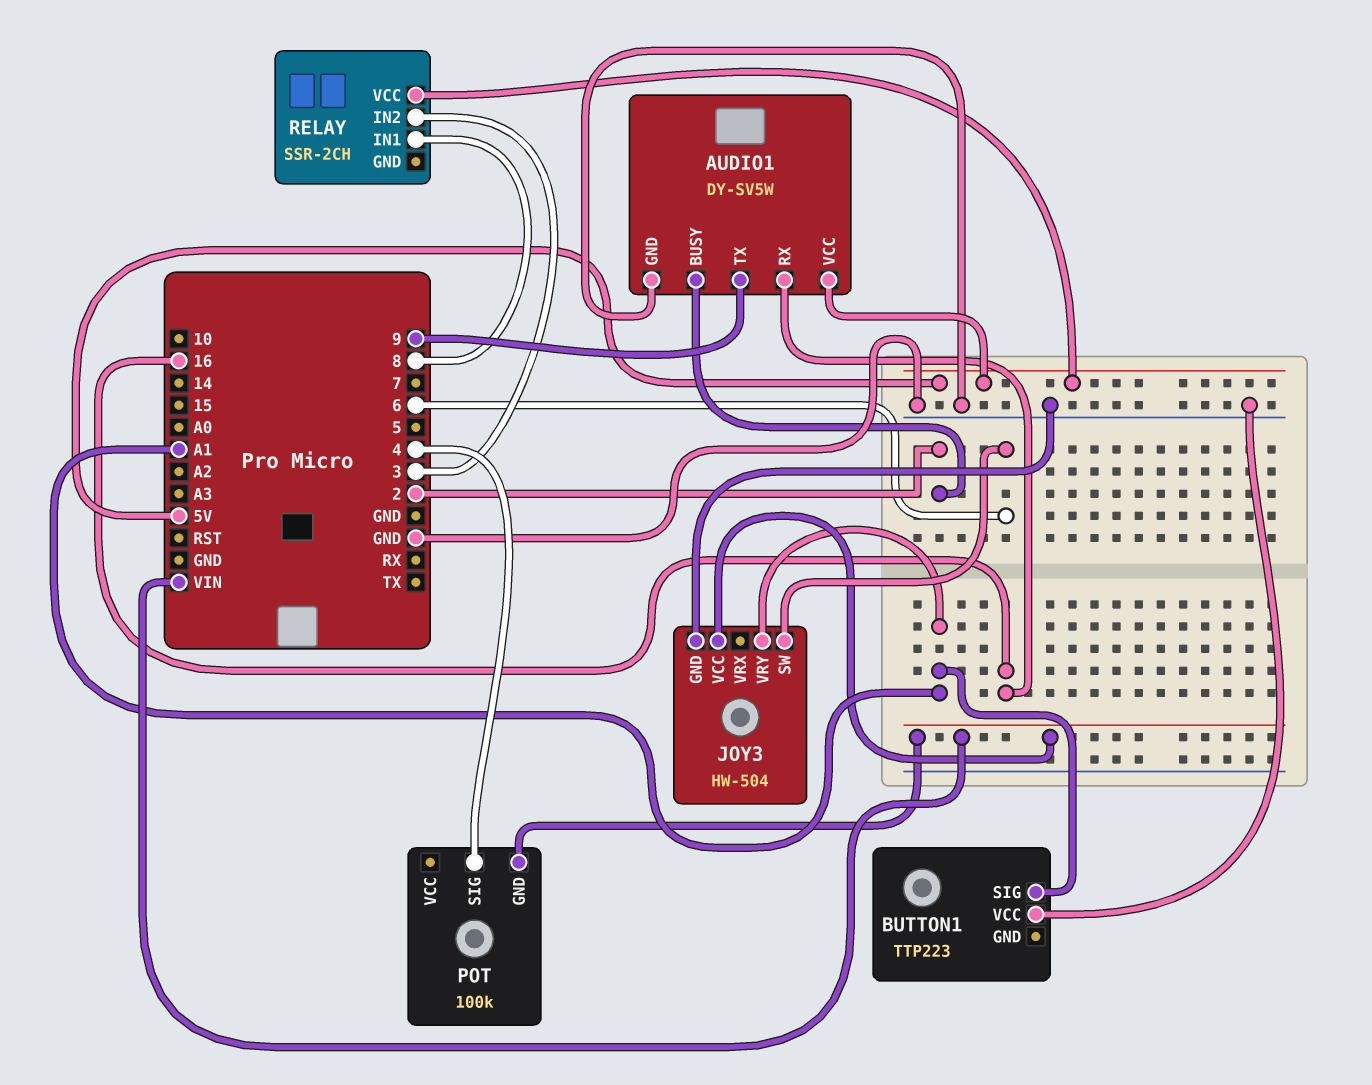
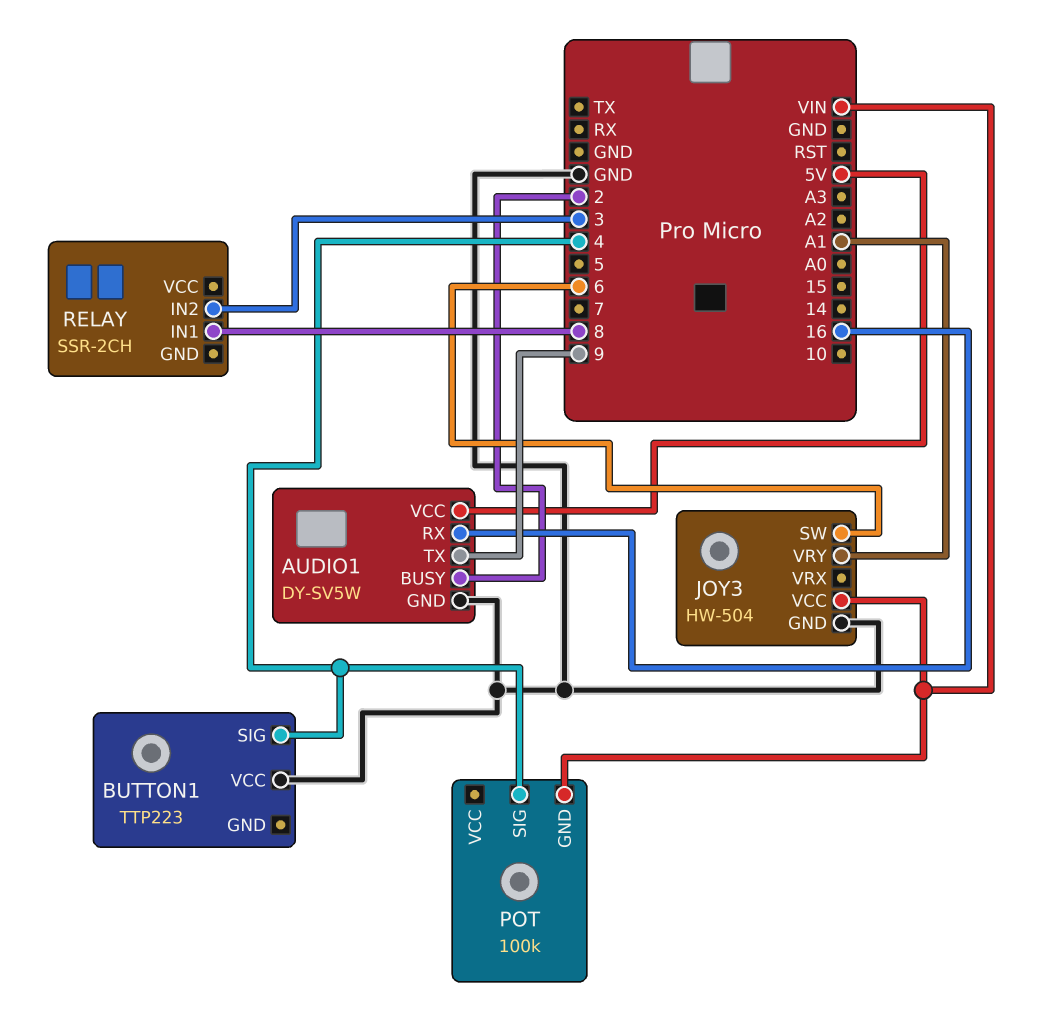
BUTTON1 pin SIG: A1 -> 4
RELAY pin VCC: 5V -> none

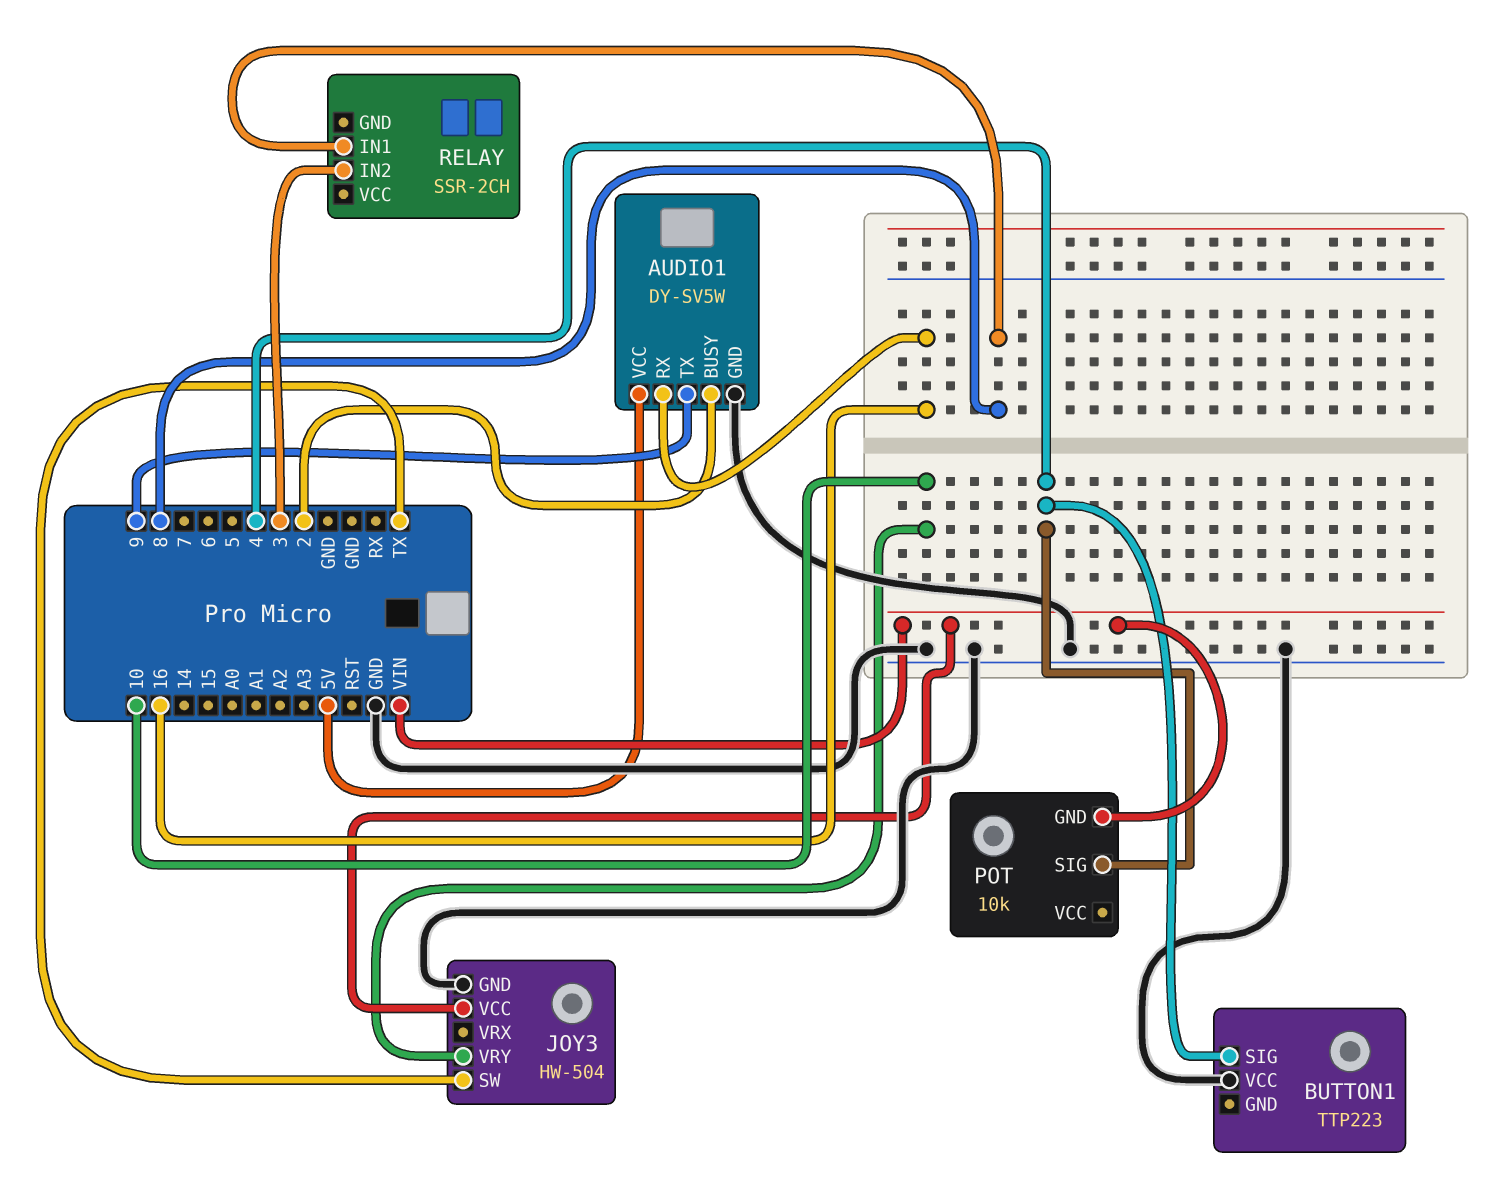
JOY3 pin SW: 6 -> TX
JOY3 pin VRY: A1 -> 10
POT: 100k -> 10k

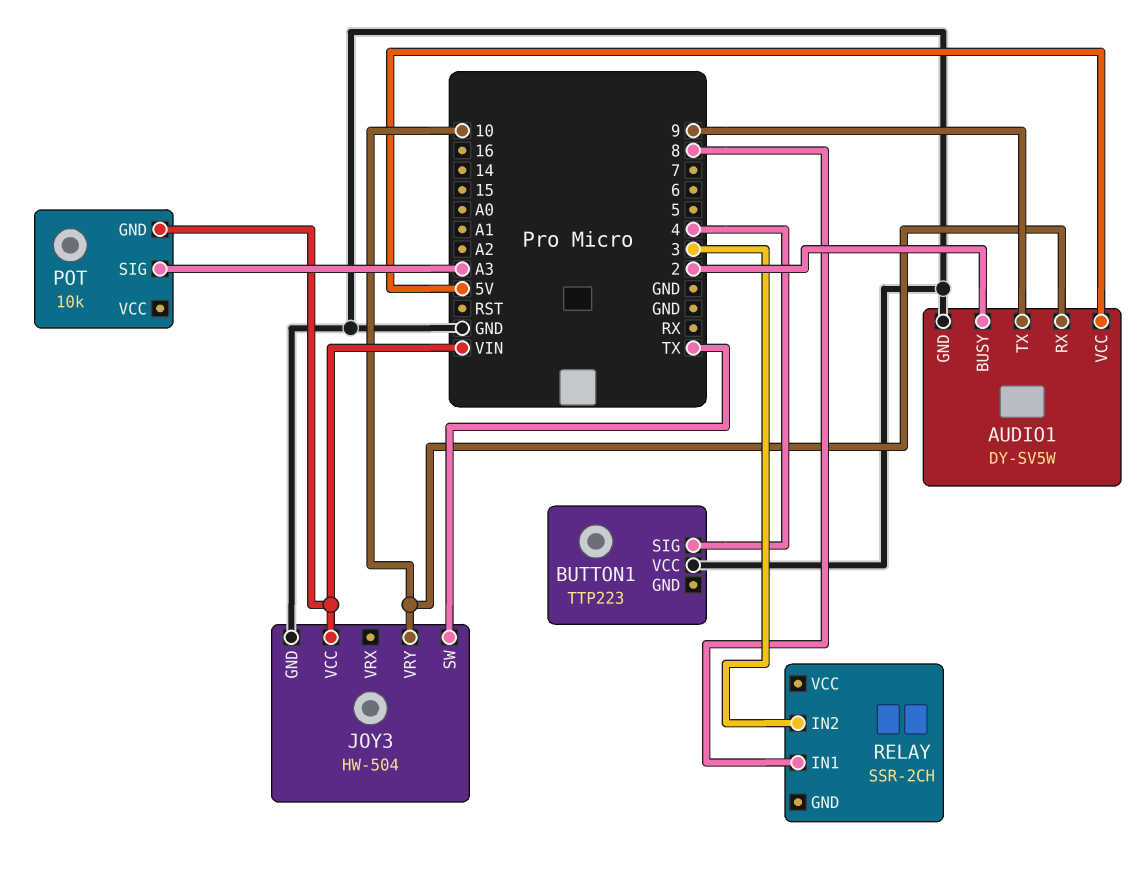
AUDIO1 pin RX: 16 -> 10
POT pin SIG: 4 -> A3

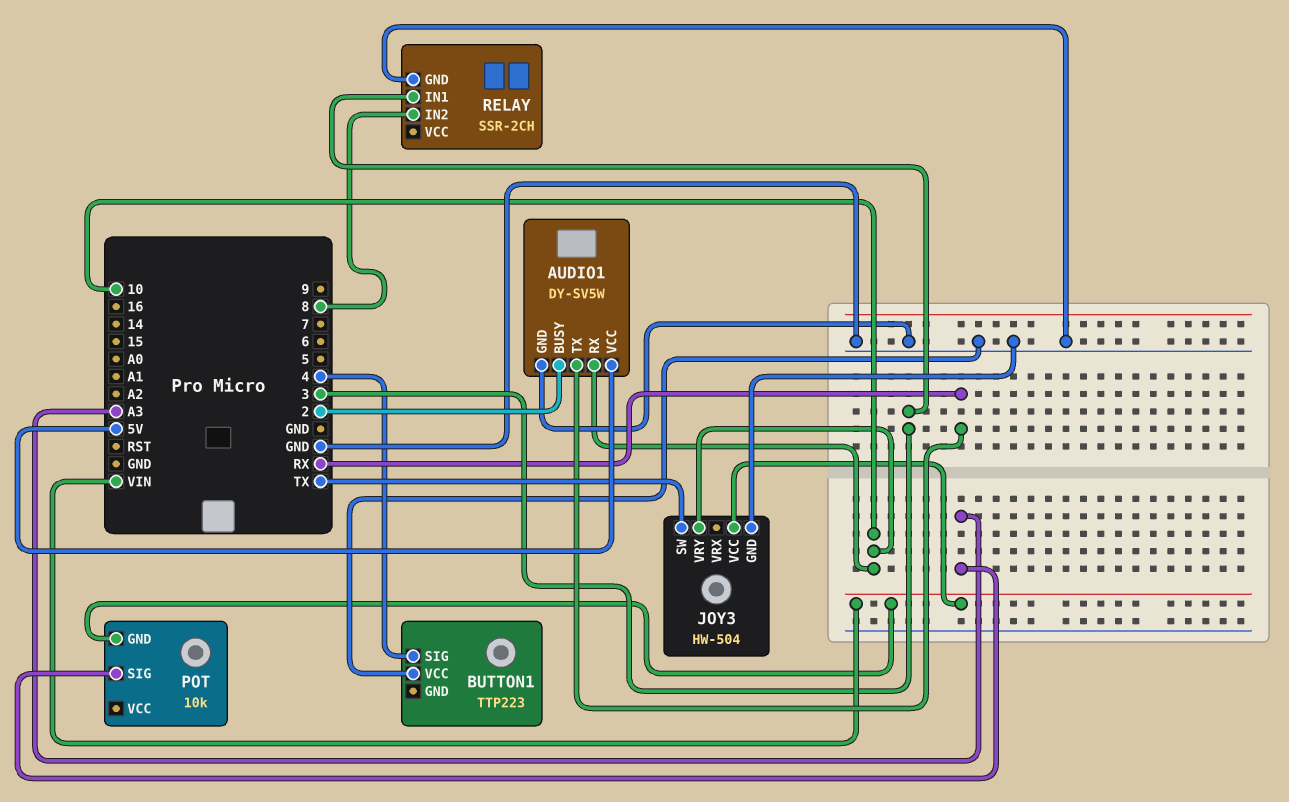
AUDIO1 pin TX: 9 -> RX
RELAY pin GND: none -> GND
RELAY pin IN1: 8 -> 3
RELAY pin IN2: 3 -> 8

